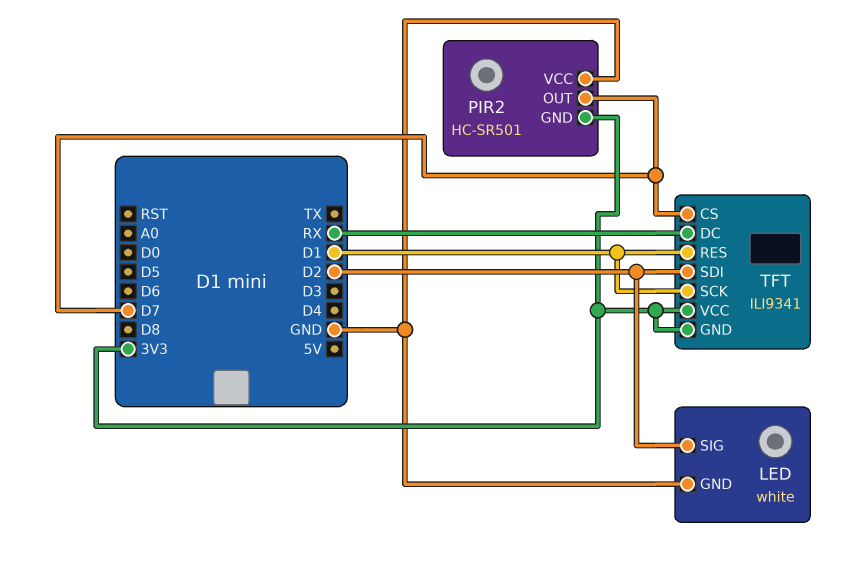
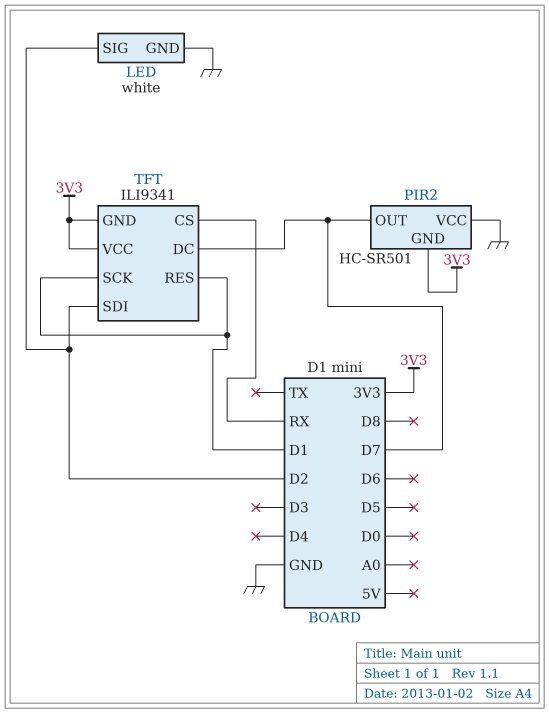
TFT pin CS: D7 -> RX
TFT pin DC: RX -> D7

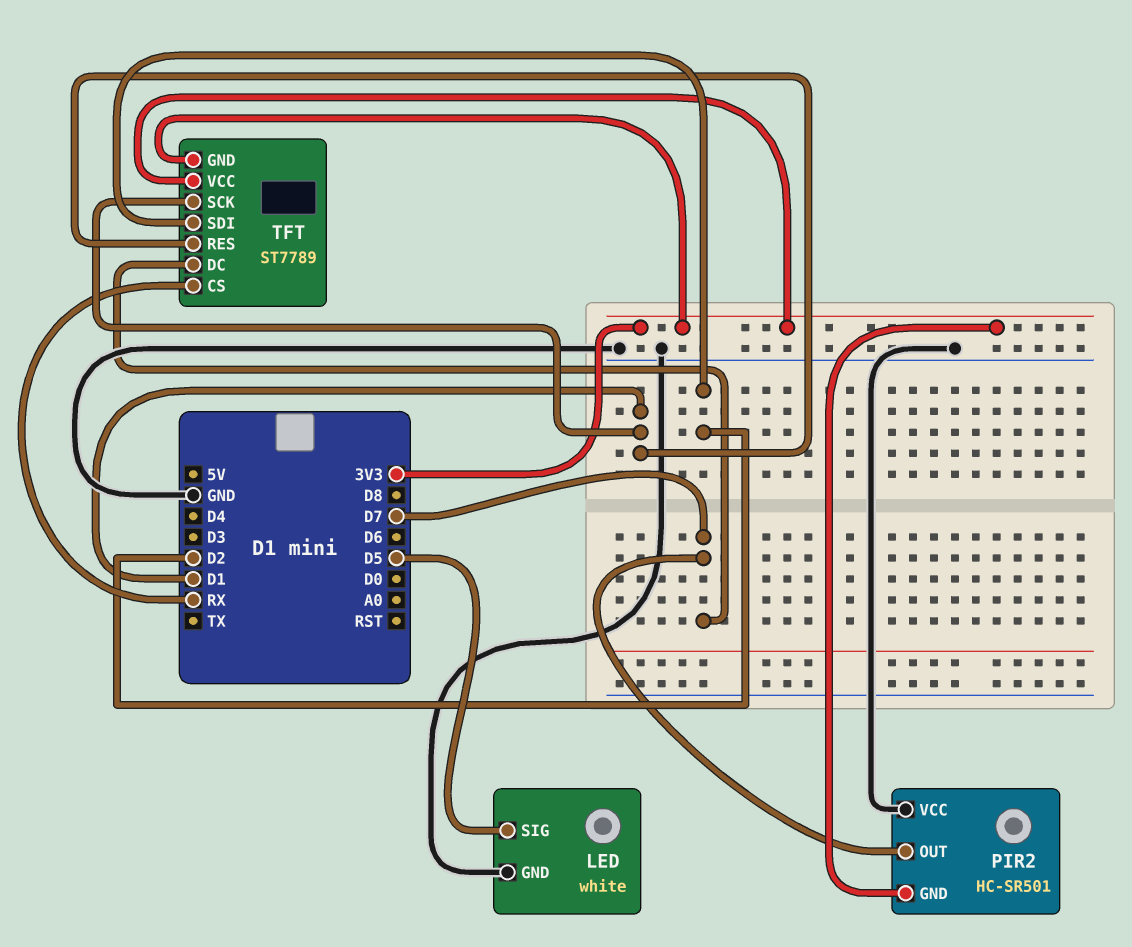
LED pin SIG: D2 -> D5
TFT: ILI9341 -> ST7789

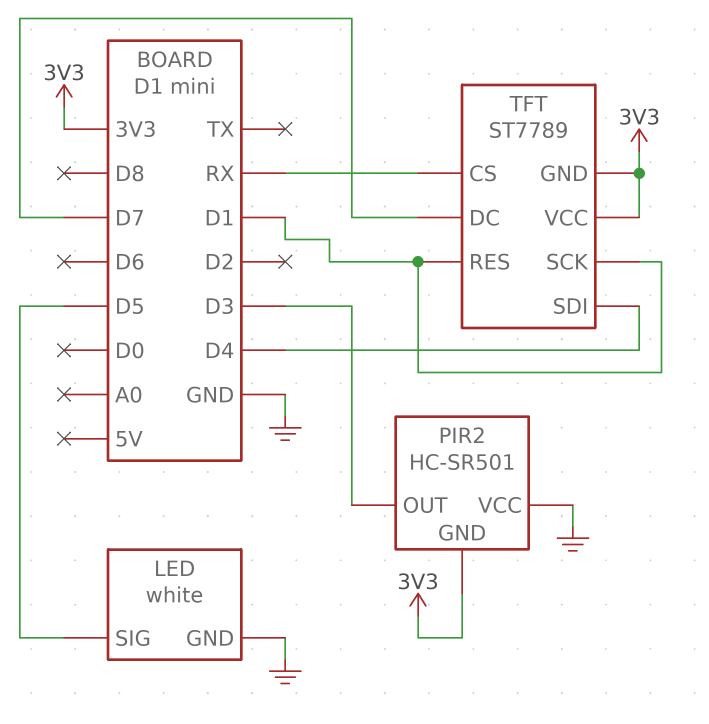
PIR2 pin OUT: D7 -> D3
TFT pin SDI: D2 -> D4

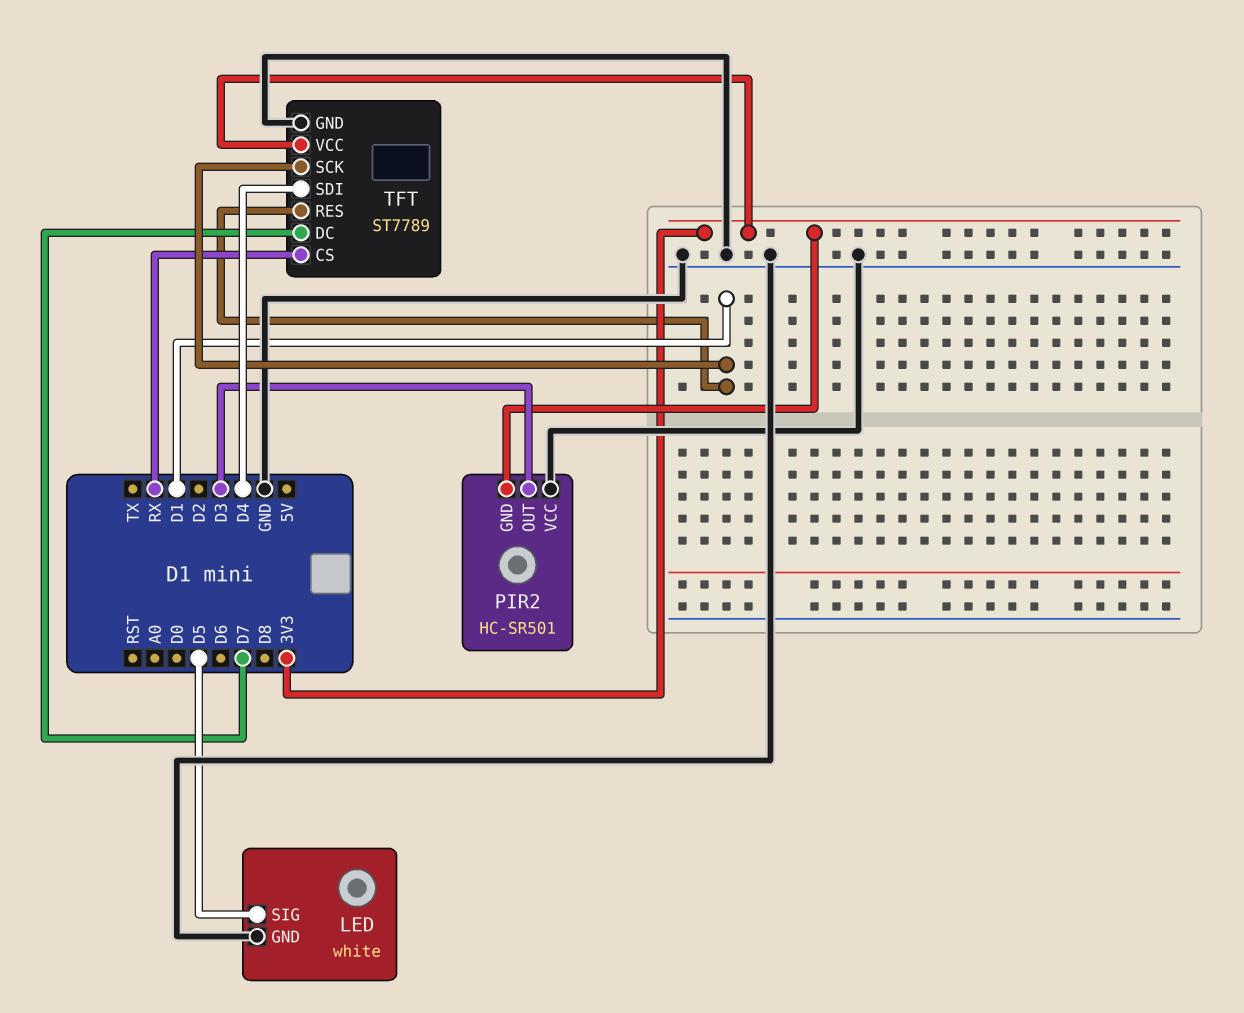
TFT pin GND: 3V3 -> GND

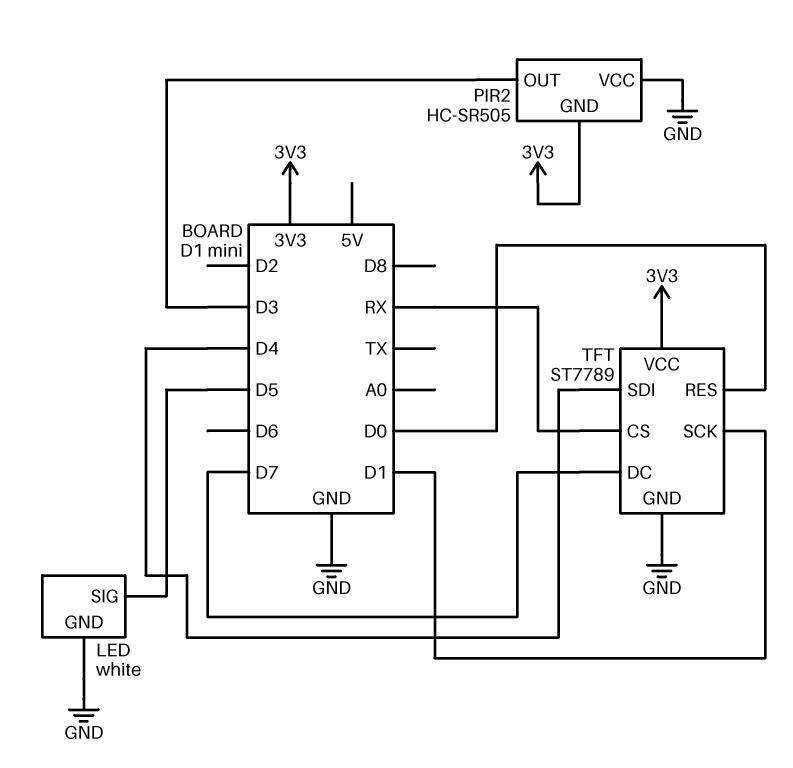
PIR2: HC-SR501 -> HC-SR505
TFT pin RES: D1 -> D0

